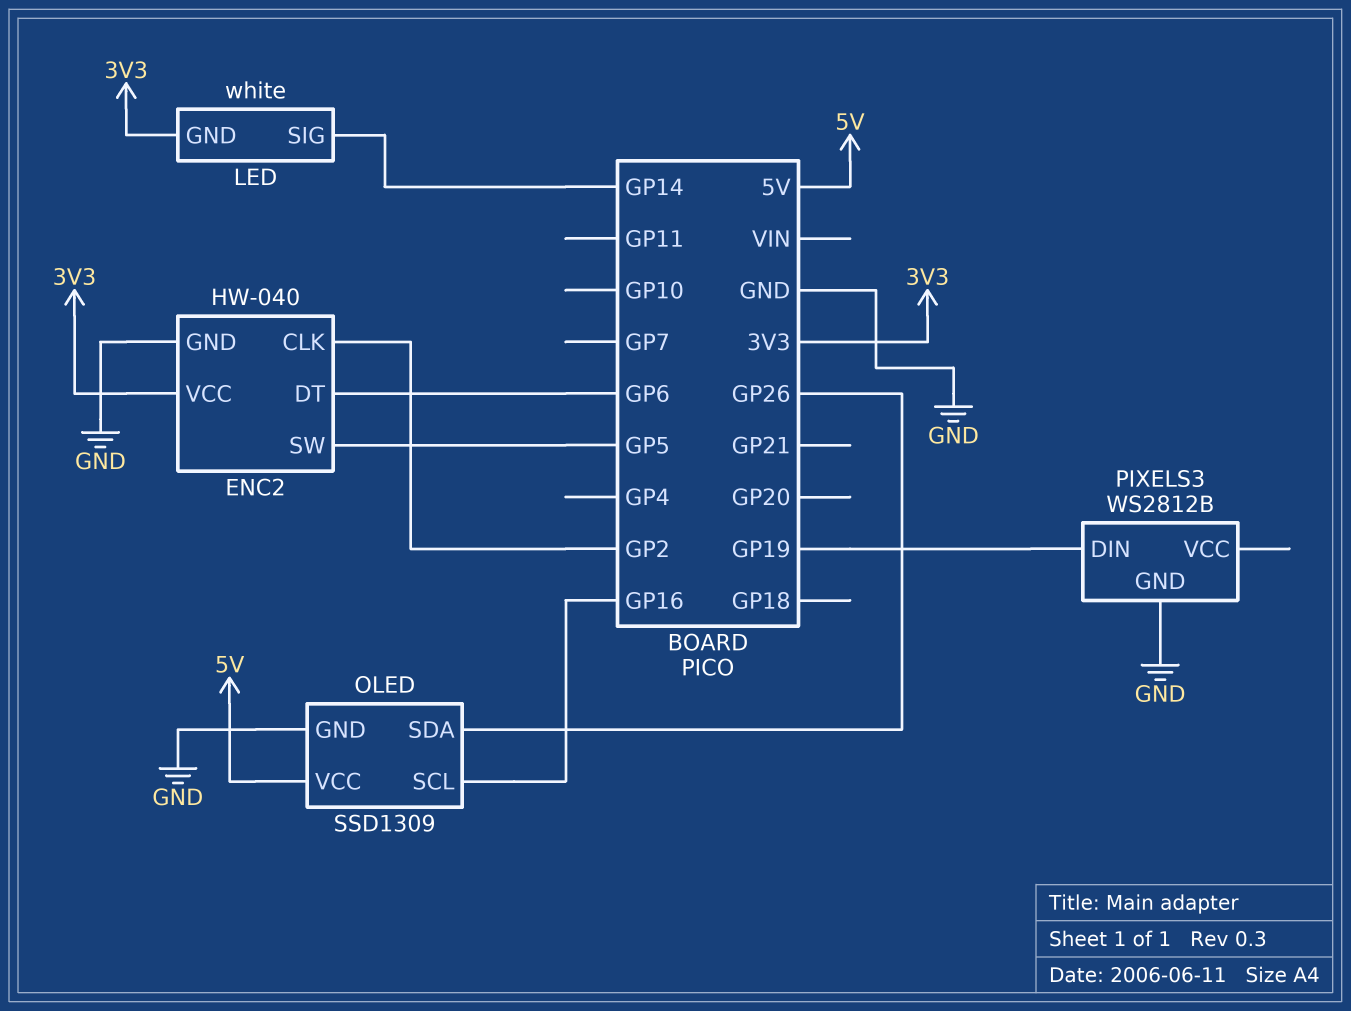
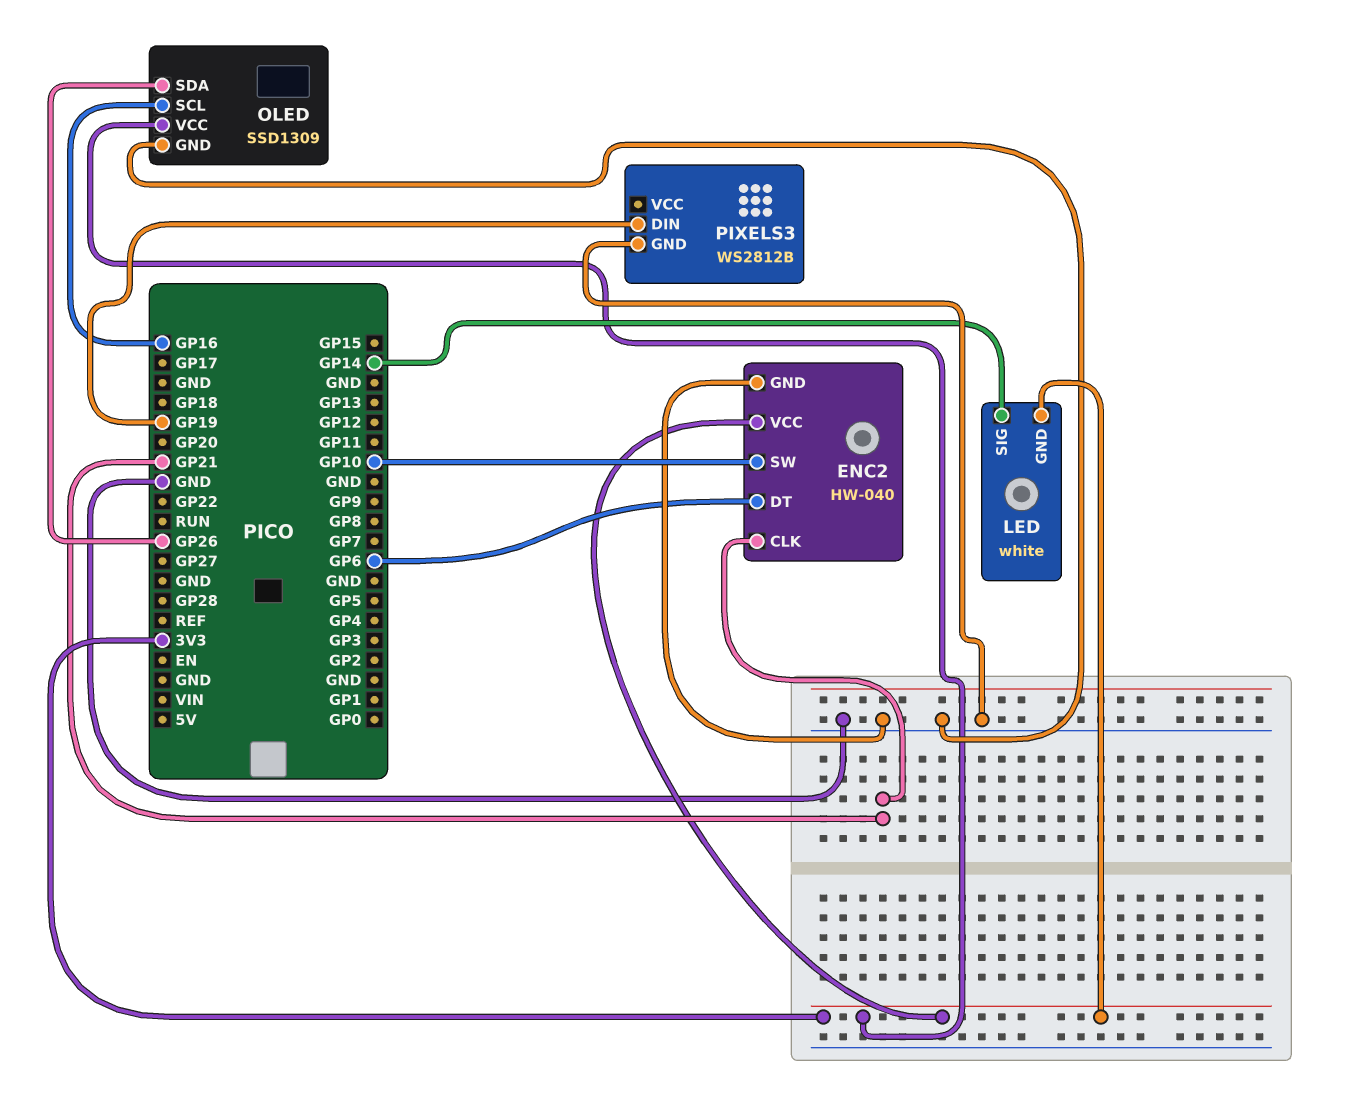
ENC2 pin CLK: GP2 -> GP21
ENC2 pin SW: GP5 -> GP10
OLED pin VCC: 5V -> 3V3

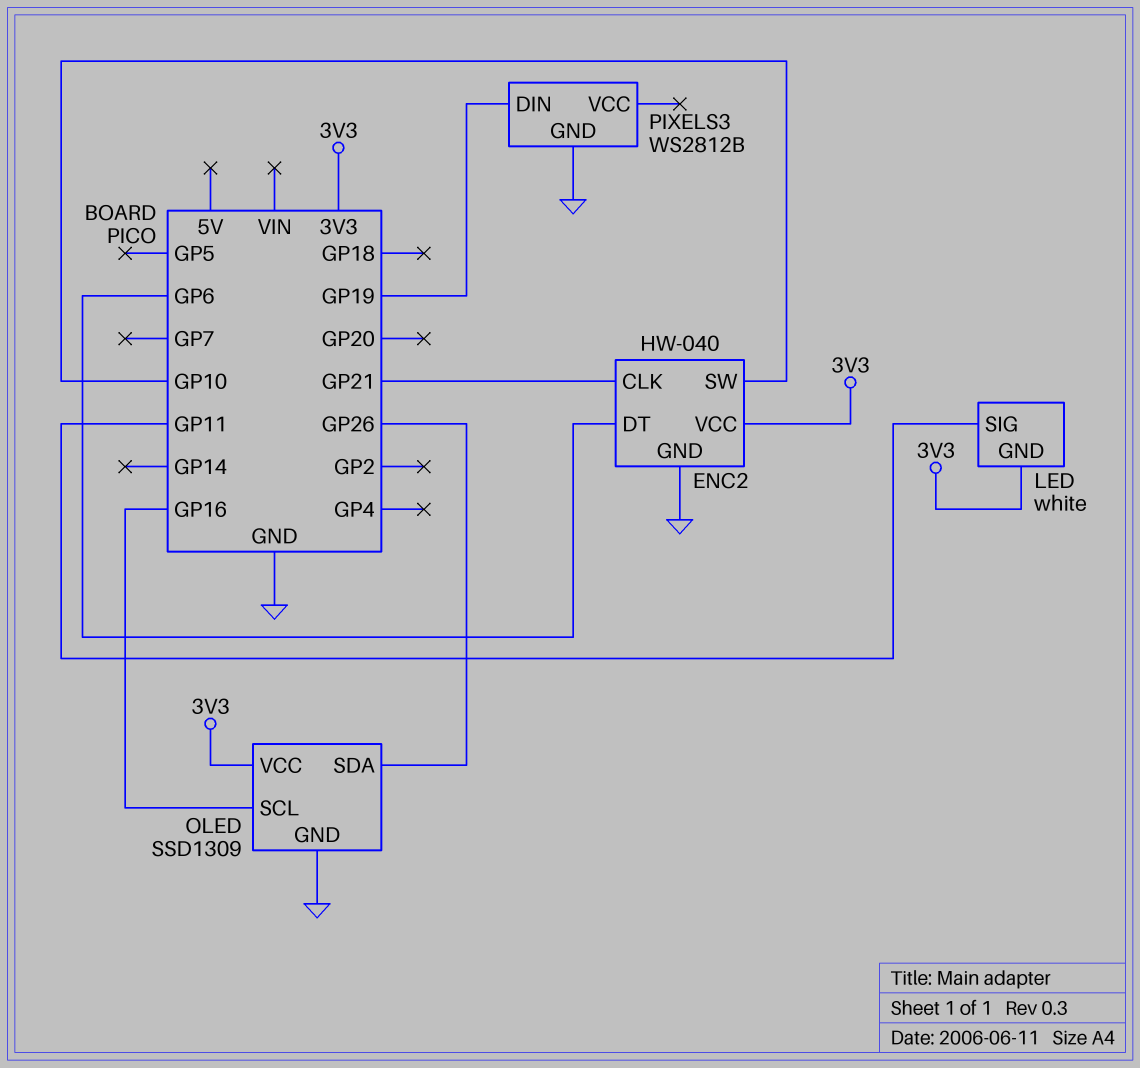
LED pin SIG: GP14 -> GP11

